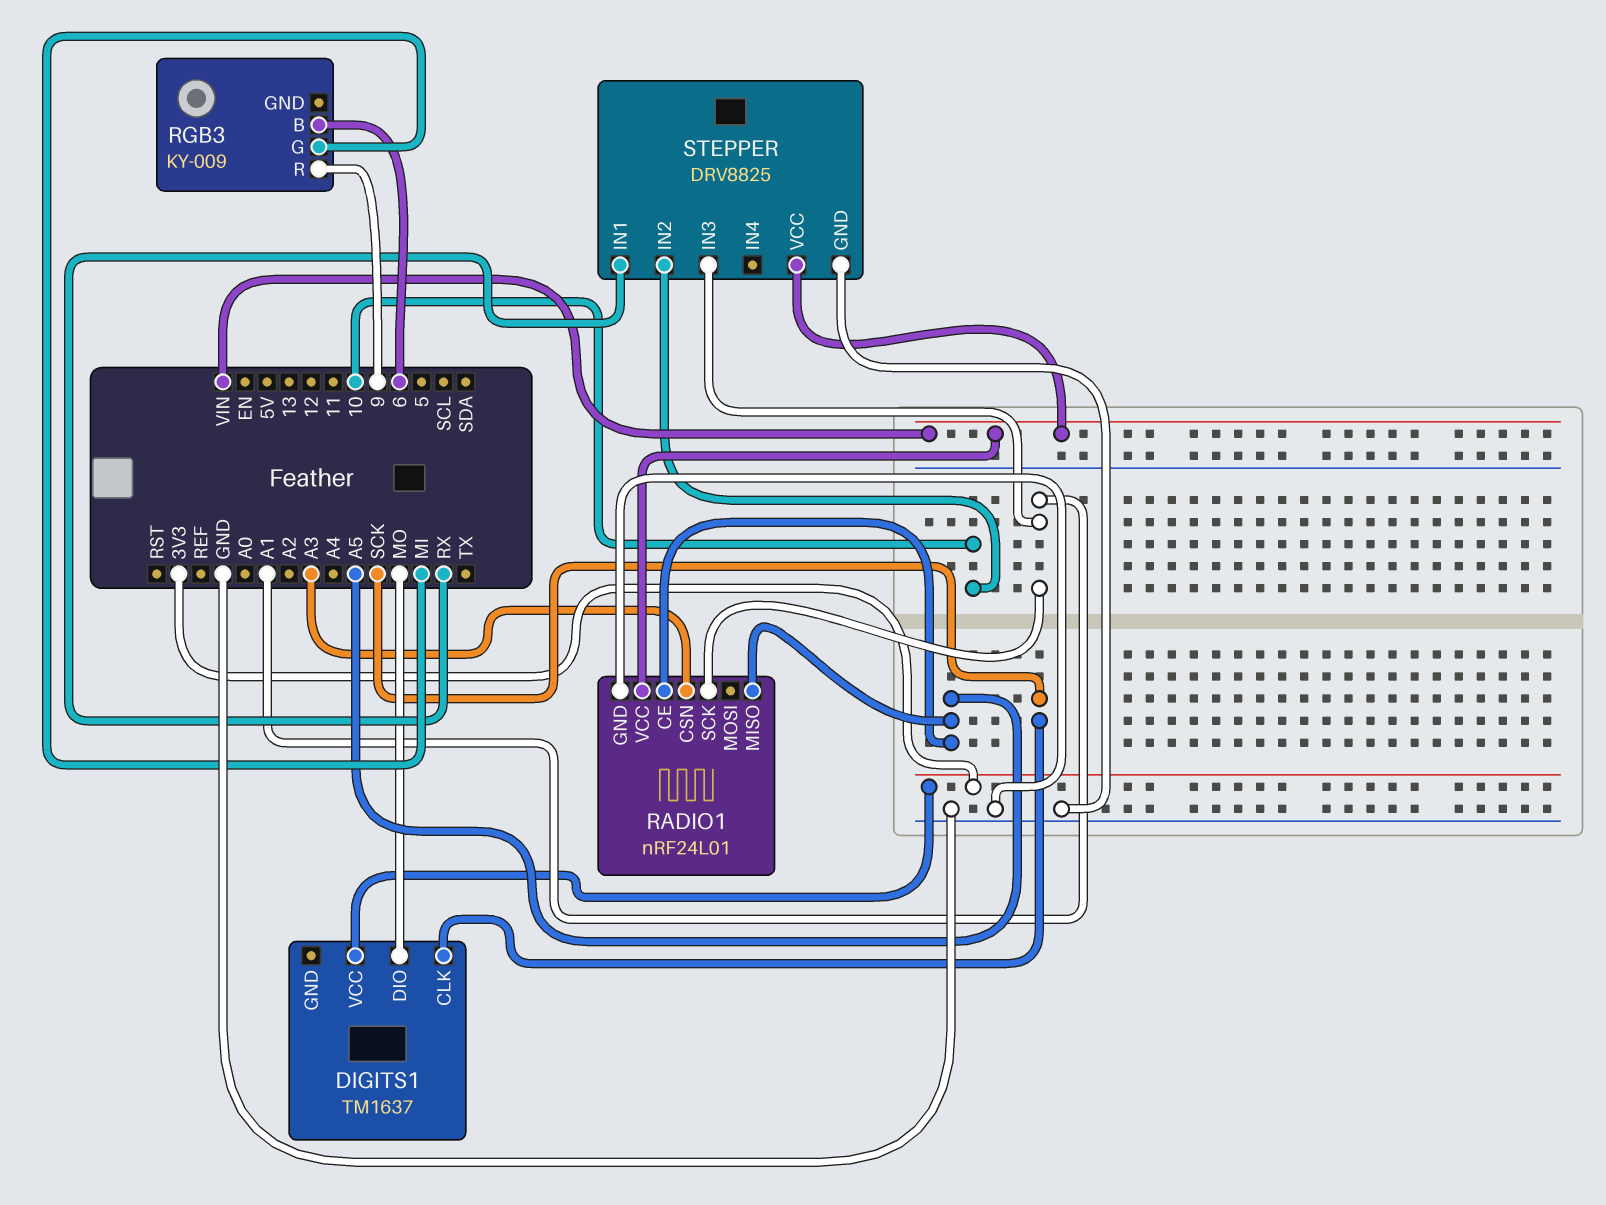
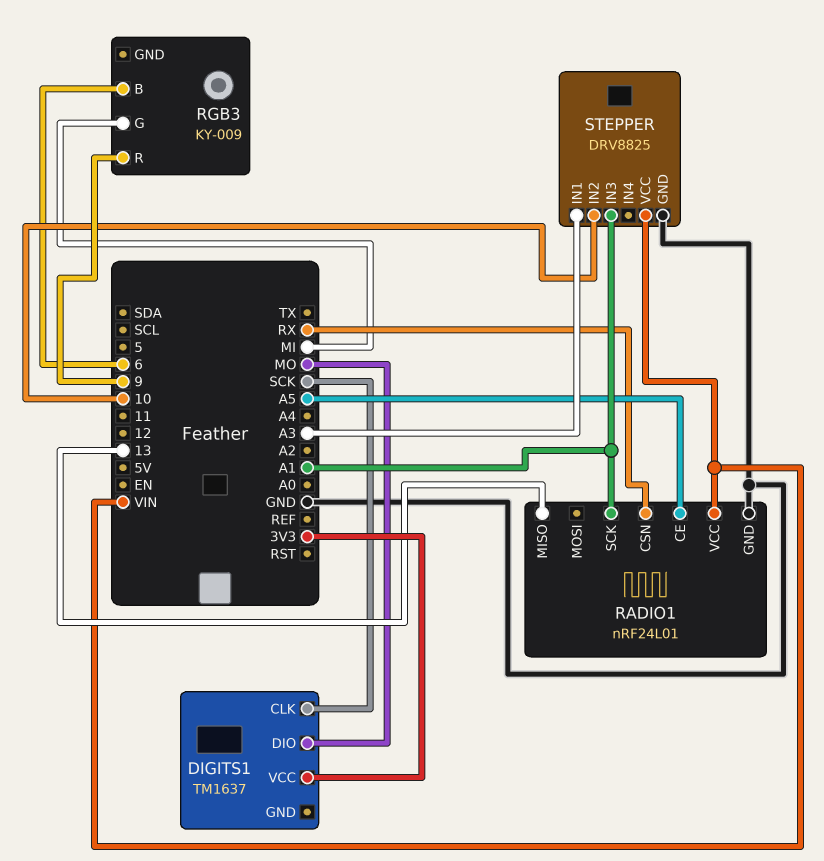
RADIO1 pin CSN: A3 -> RX
RADIO1 pin MISO: A5 -> 13
STEPPER pin IN1: RX -> A3

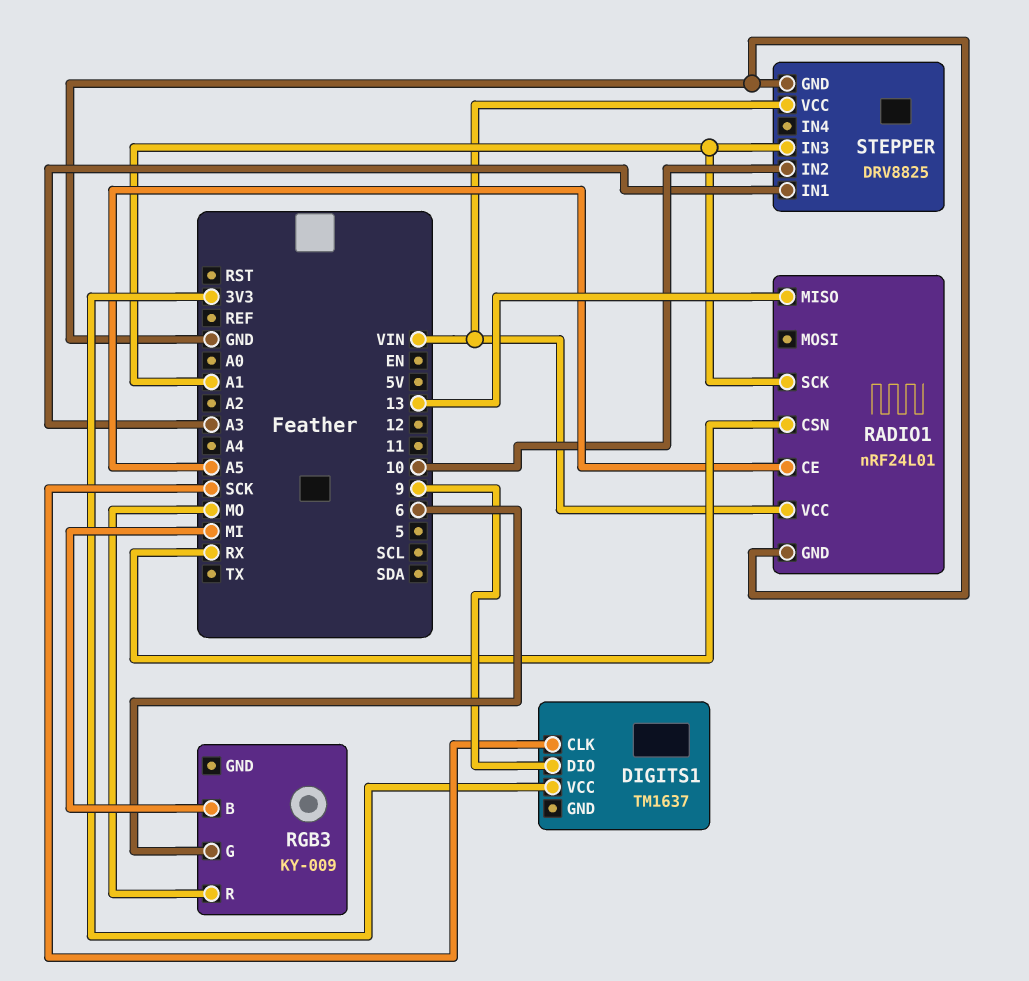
DIGITS1 pin DIO: MO -> 9
RGB3 pin B: 6 -> MI
RGB3 pin G: MI -> 6
RGB3 pin R: 9 -> MO

